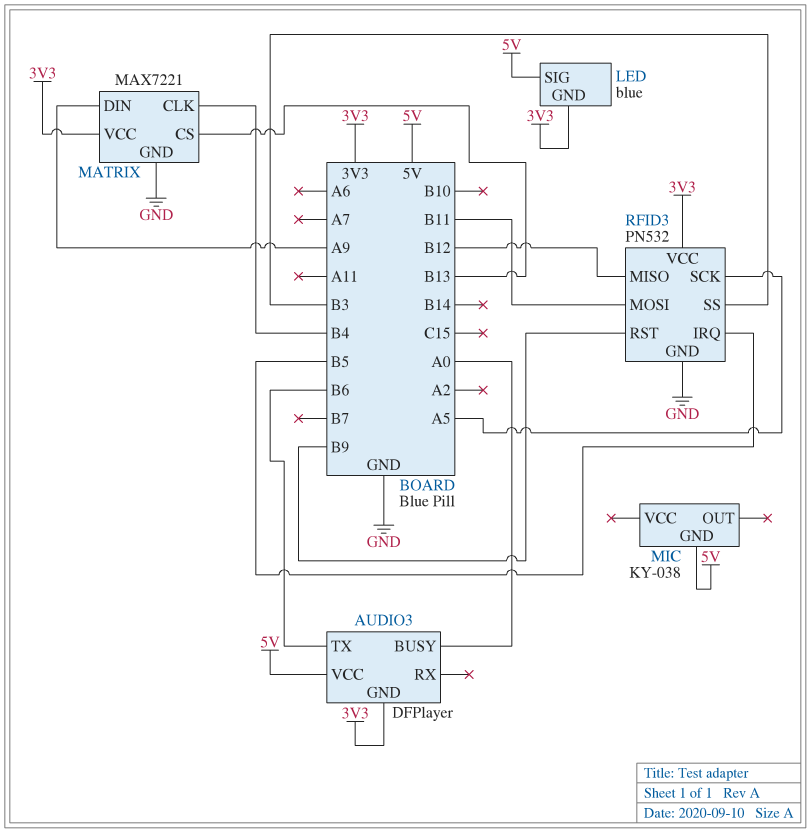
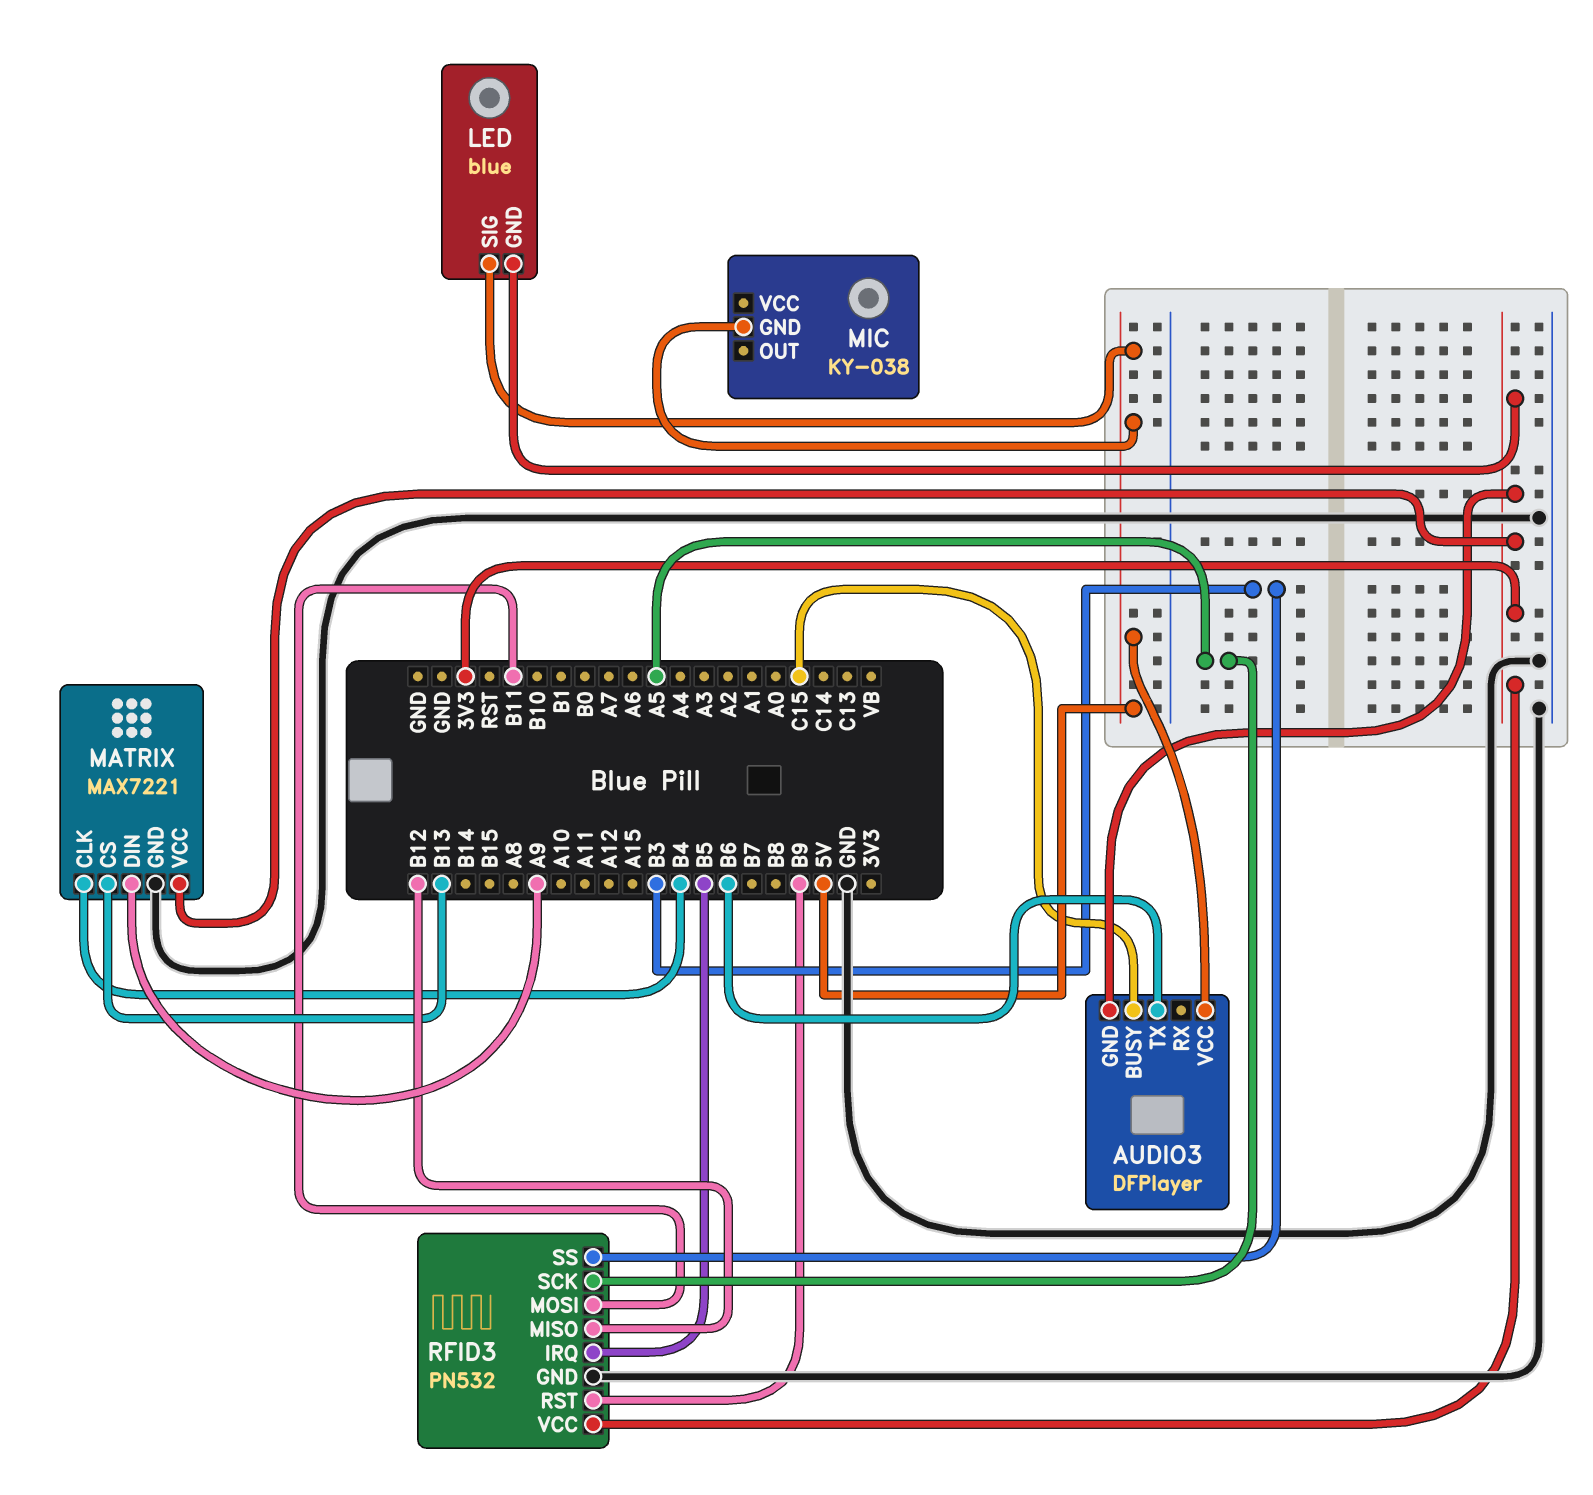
AUDIO3 pin BUSY: A0 -> C15

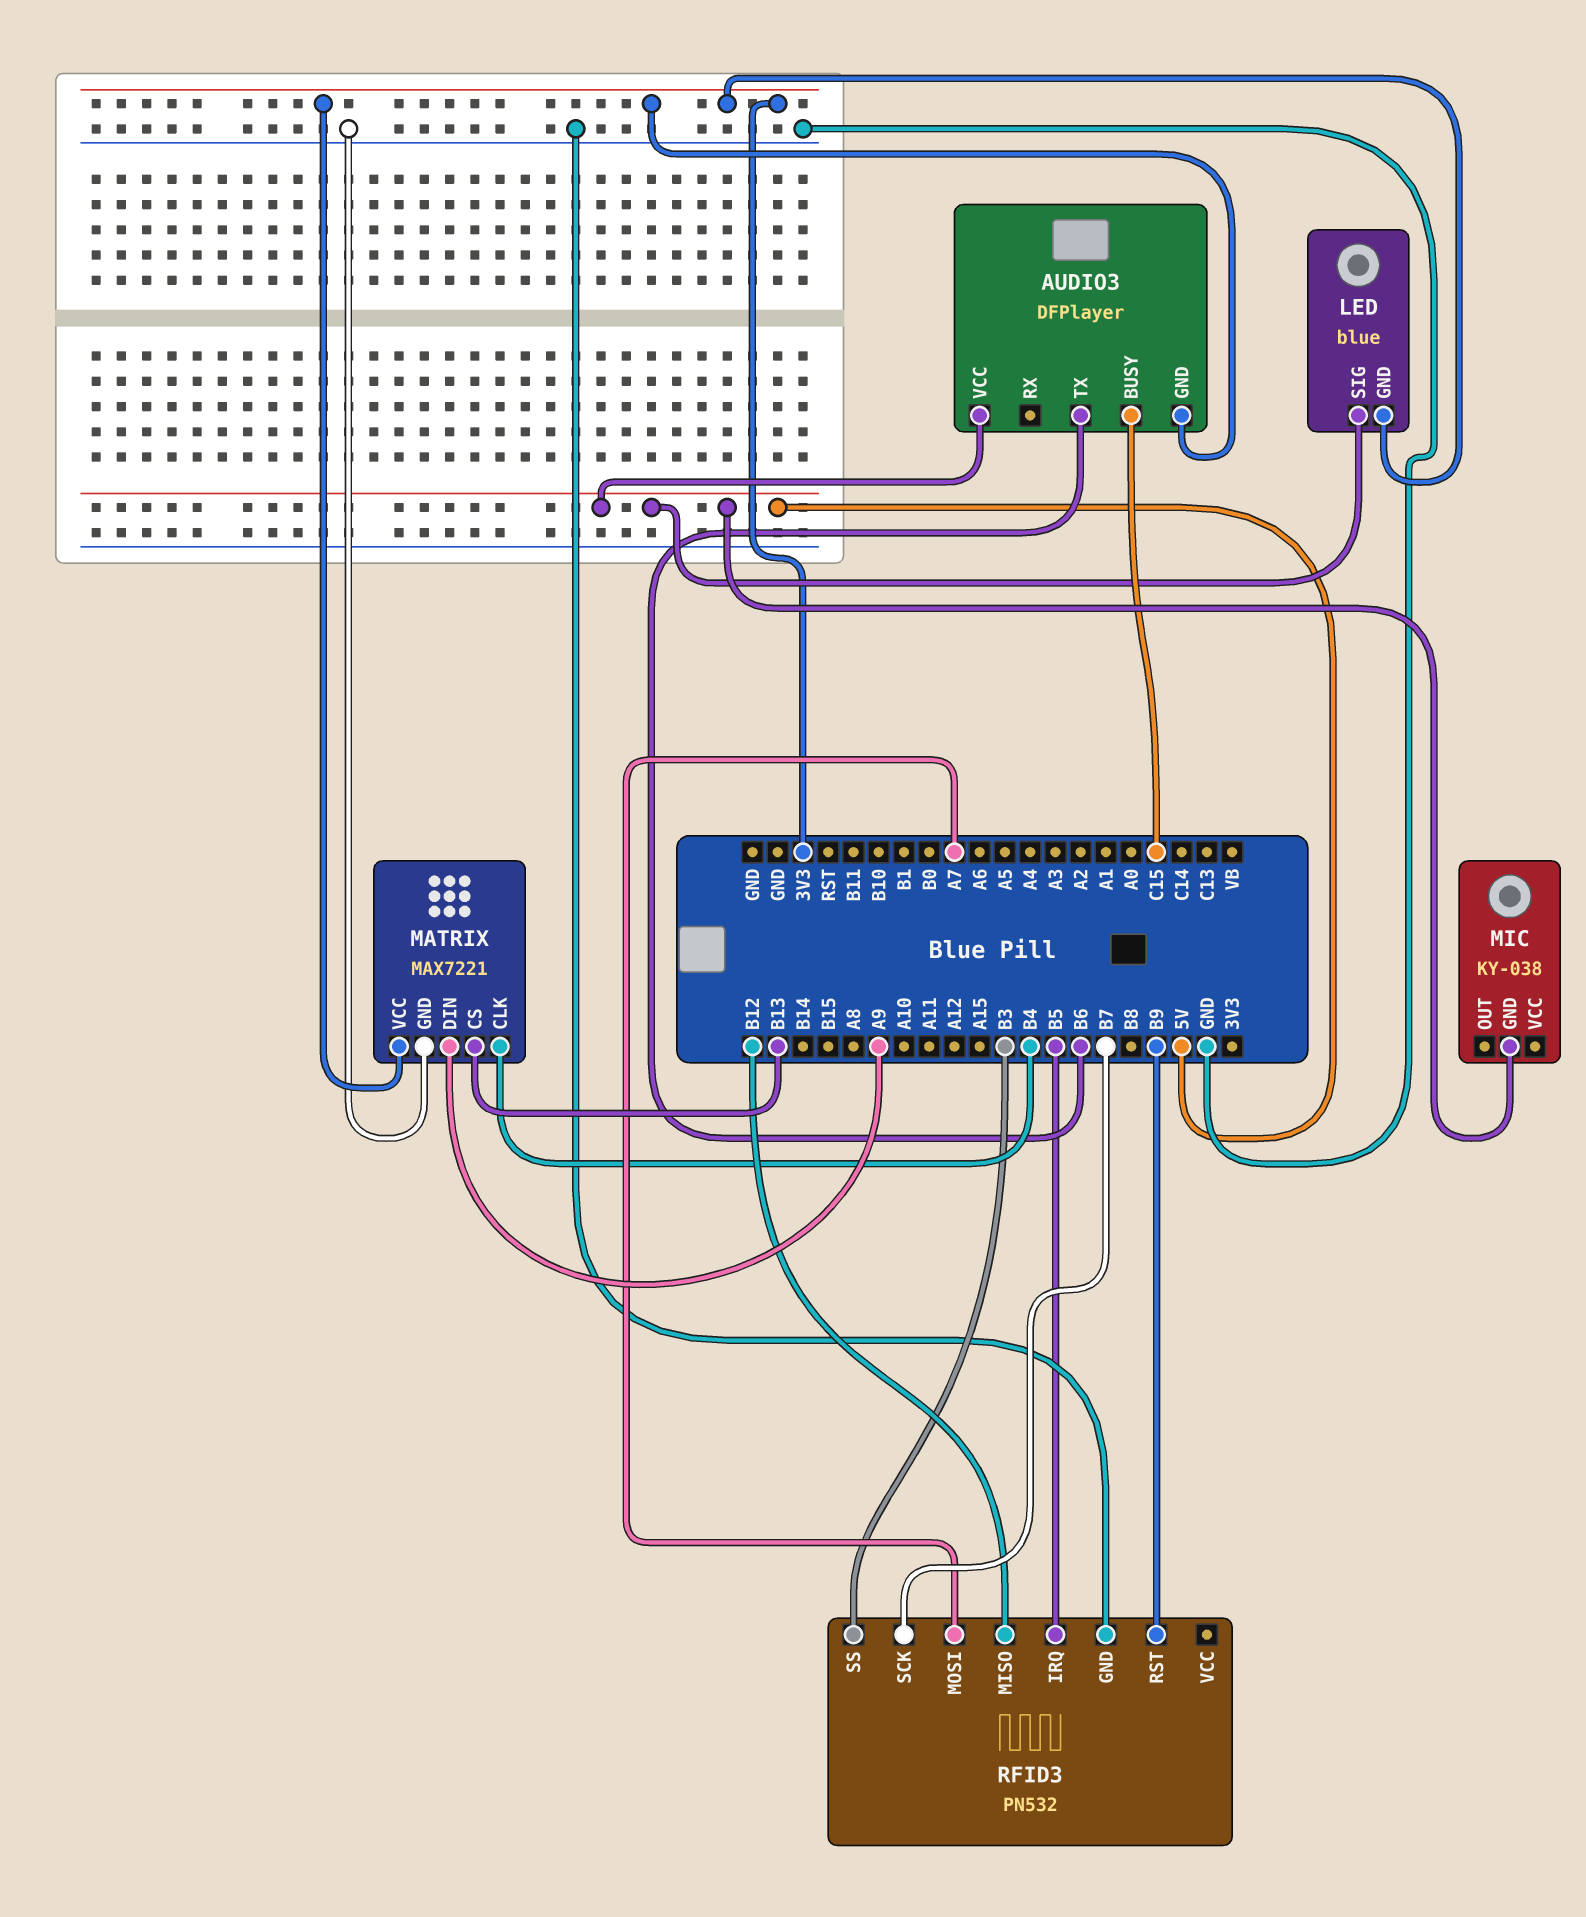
RFID3 pin MOSI: B11 -> A7
RFID3 pin SCK: A5 -> B7
RFID3 pin VCC: 3V3 -> none

